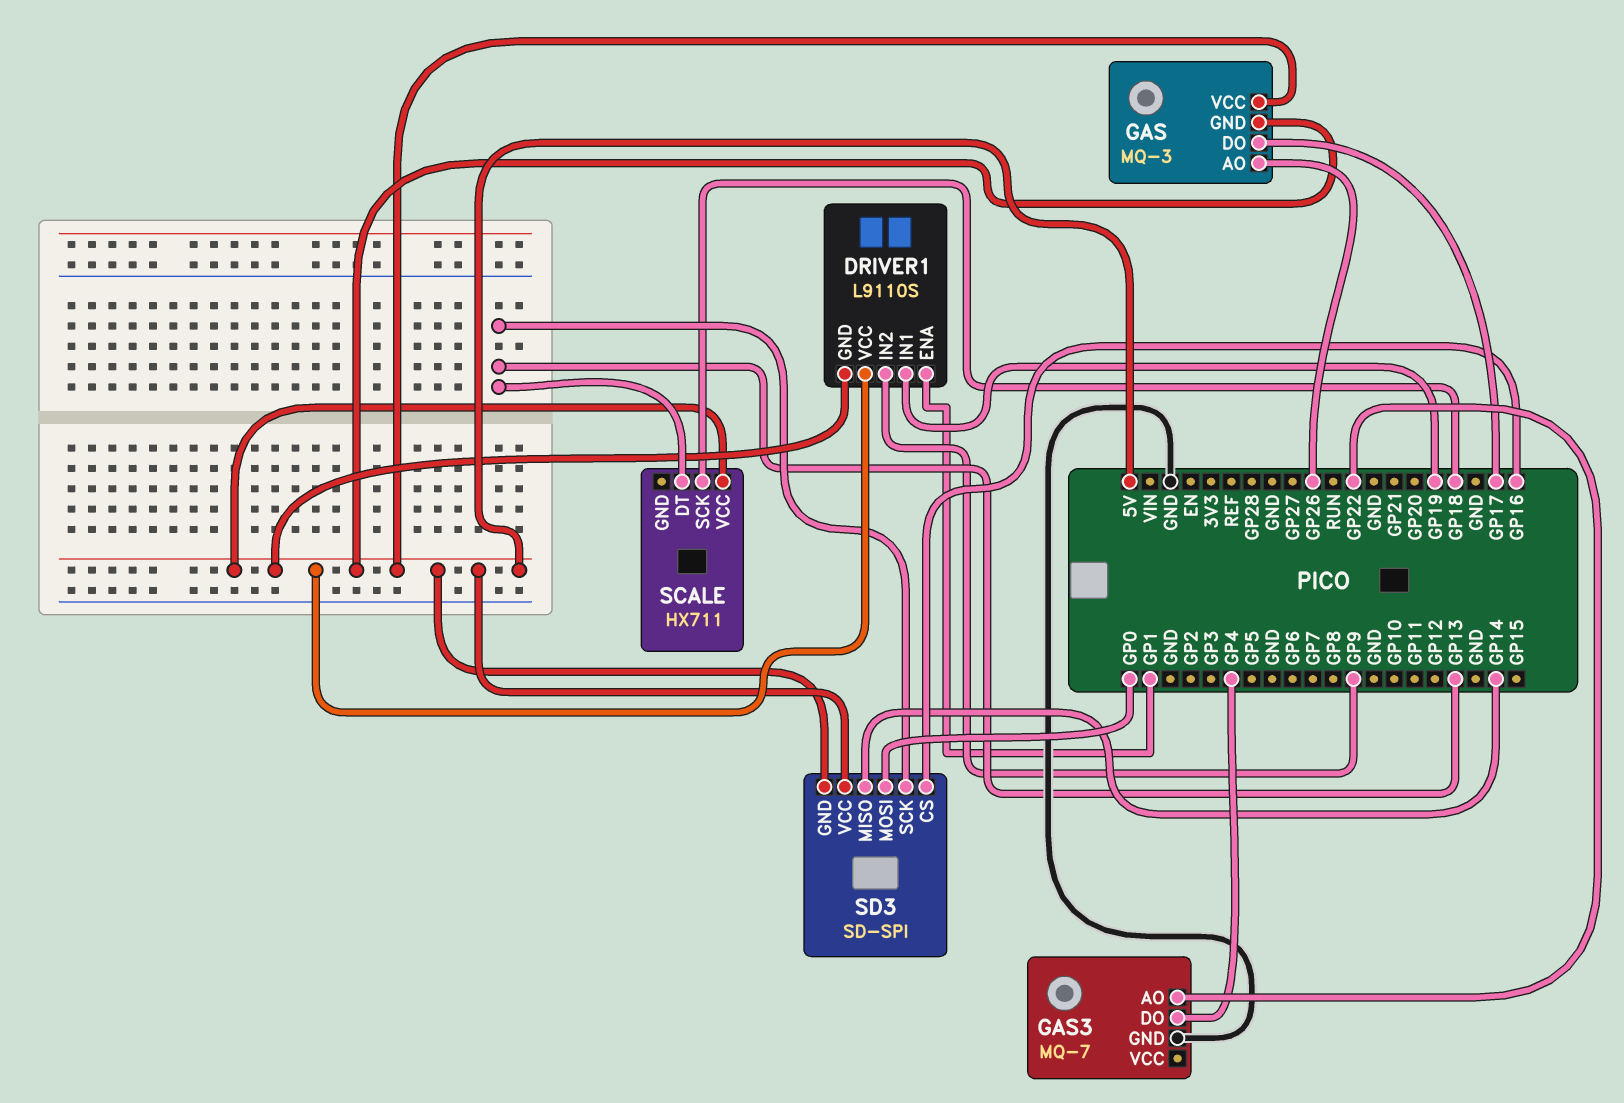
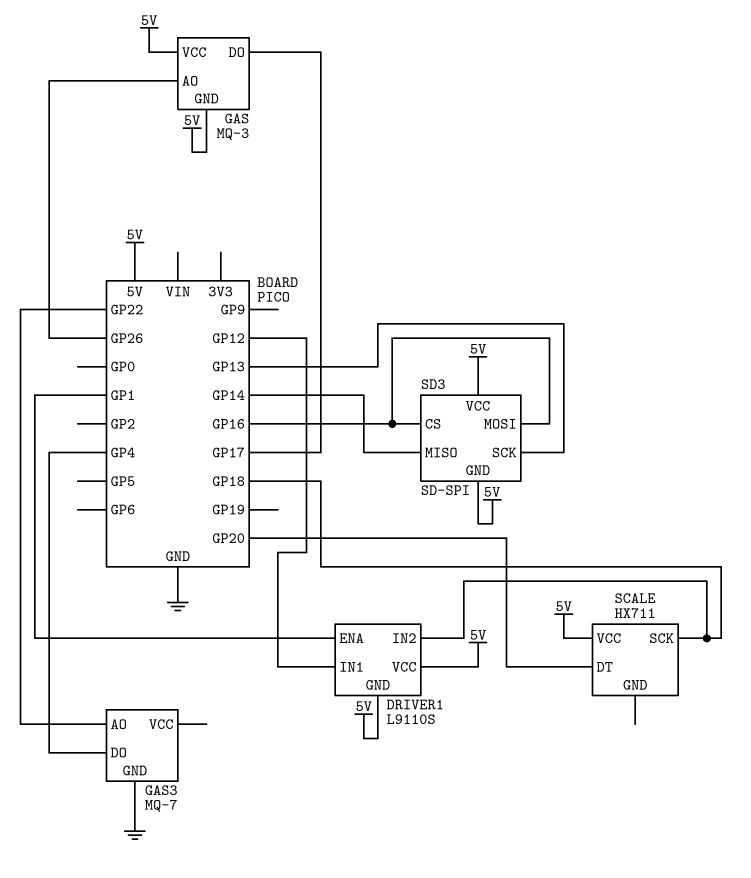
DRIVER1 pin IN1: GP19 -> GP12
DRIVER1 pin IN2: GP9 -> GP18
SCALE pin DT: GP13 -> GP20
SD3 pin MOSI: GP0 -> GP16

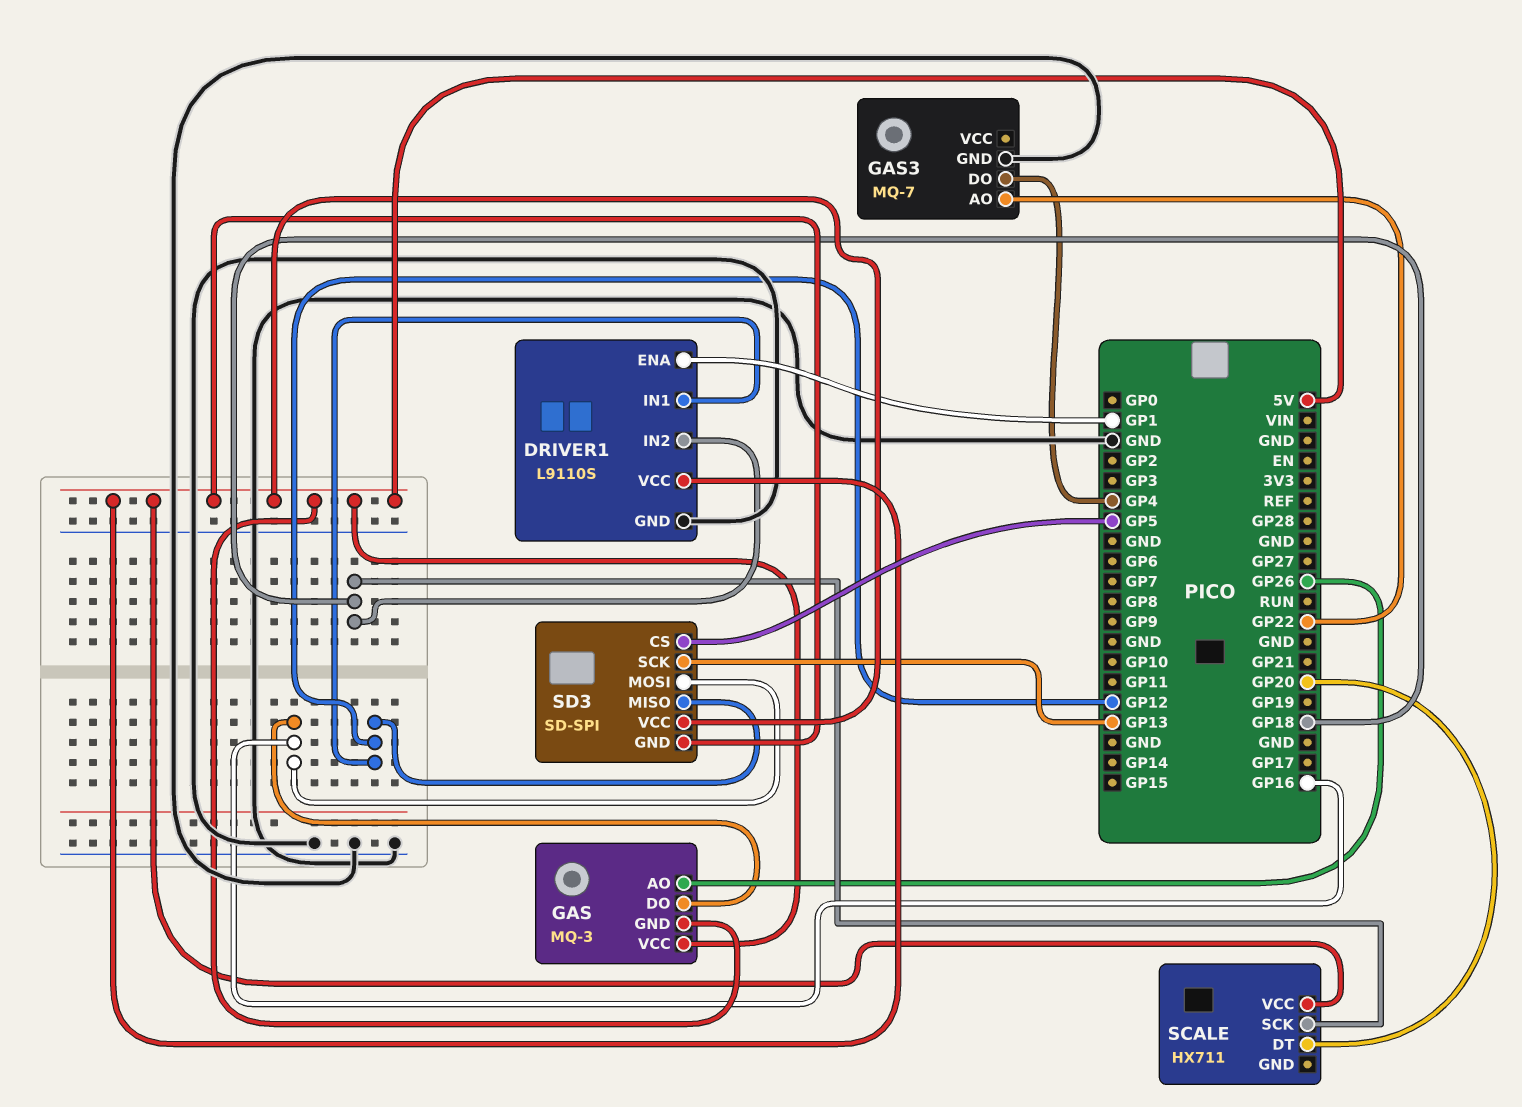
DRIVER1 pin GND: 5V -> GND
GAS pin DO: GP17 -> GP16
SD3 pin CS: GP16 -> GP5
SD3 pin MISO: GP14 -> GP12

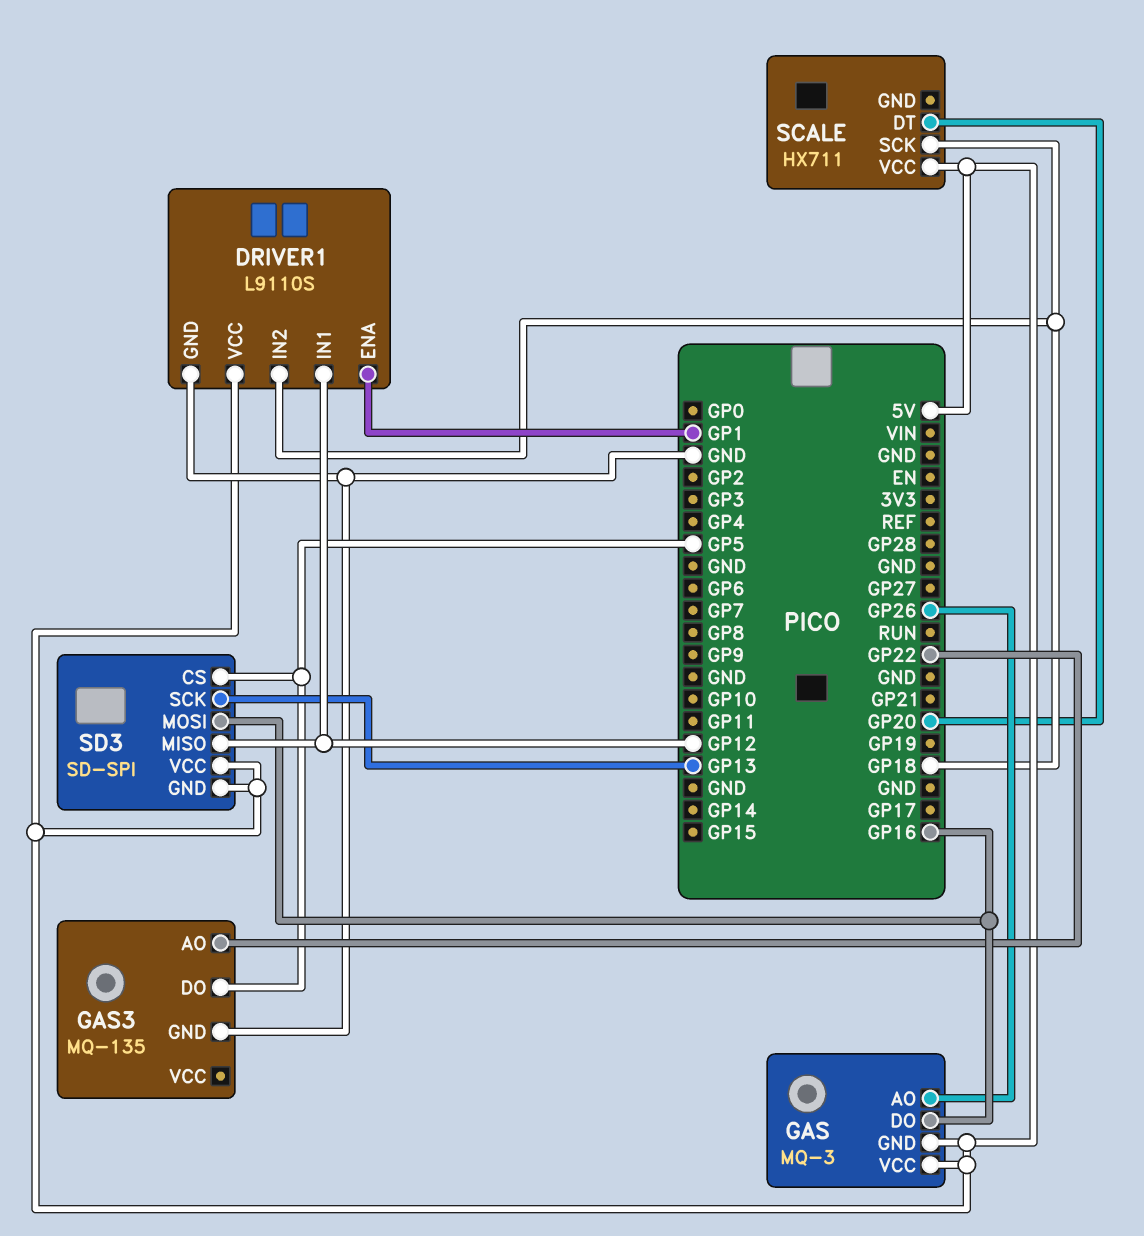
GAS3: MQ-7 -> MQ-135
GAS3 pin DO: GP4 -> GP5

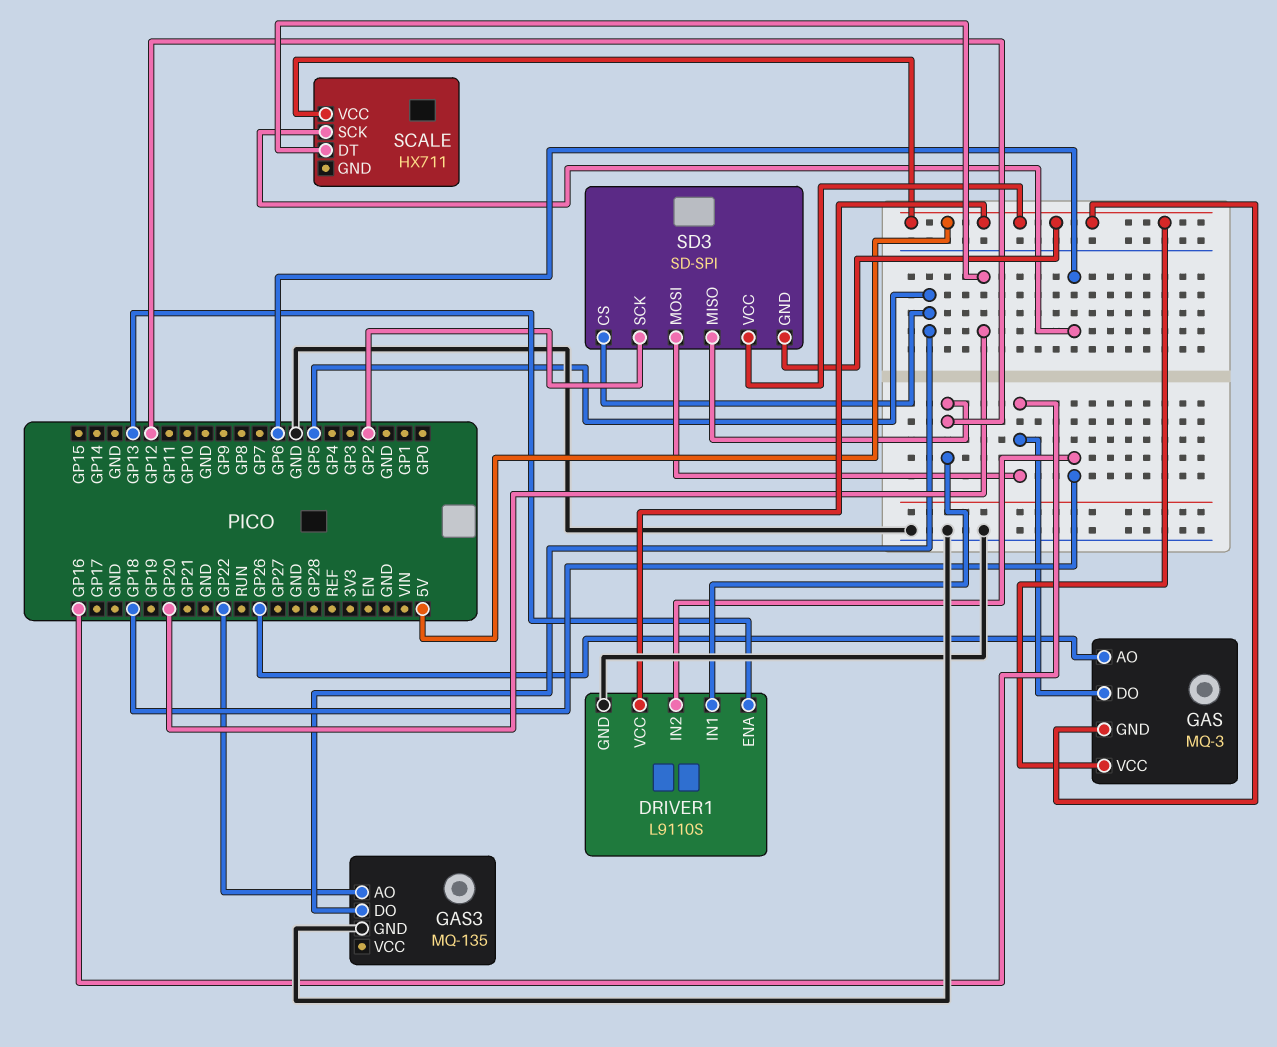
DRIVER1 pin ENA: GP1 -> GP13
SCALE pin SCK: GP18 -> GP6
SD3 pin SCK: GP13 -> GP2

